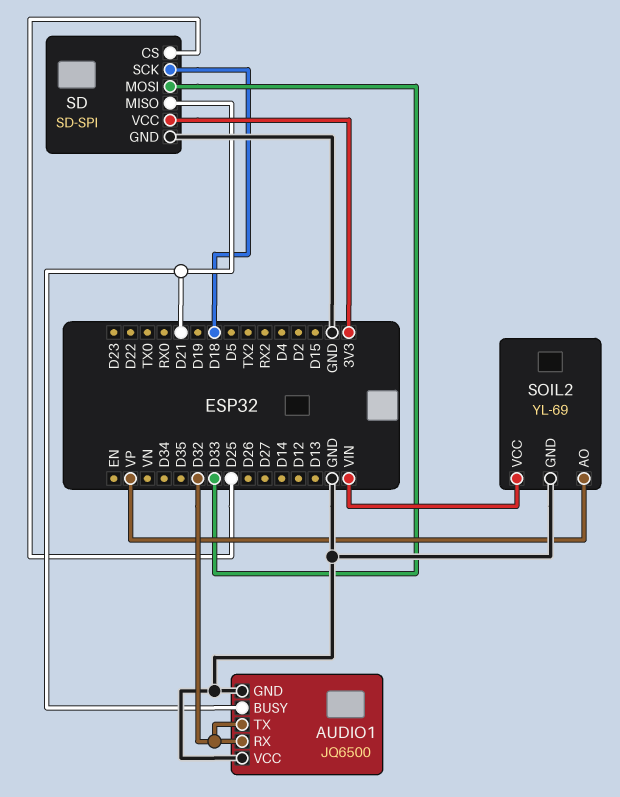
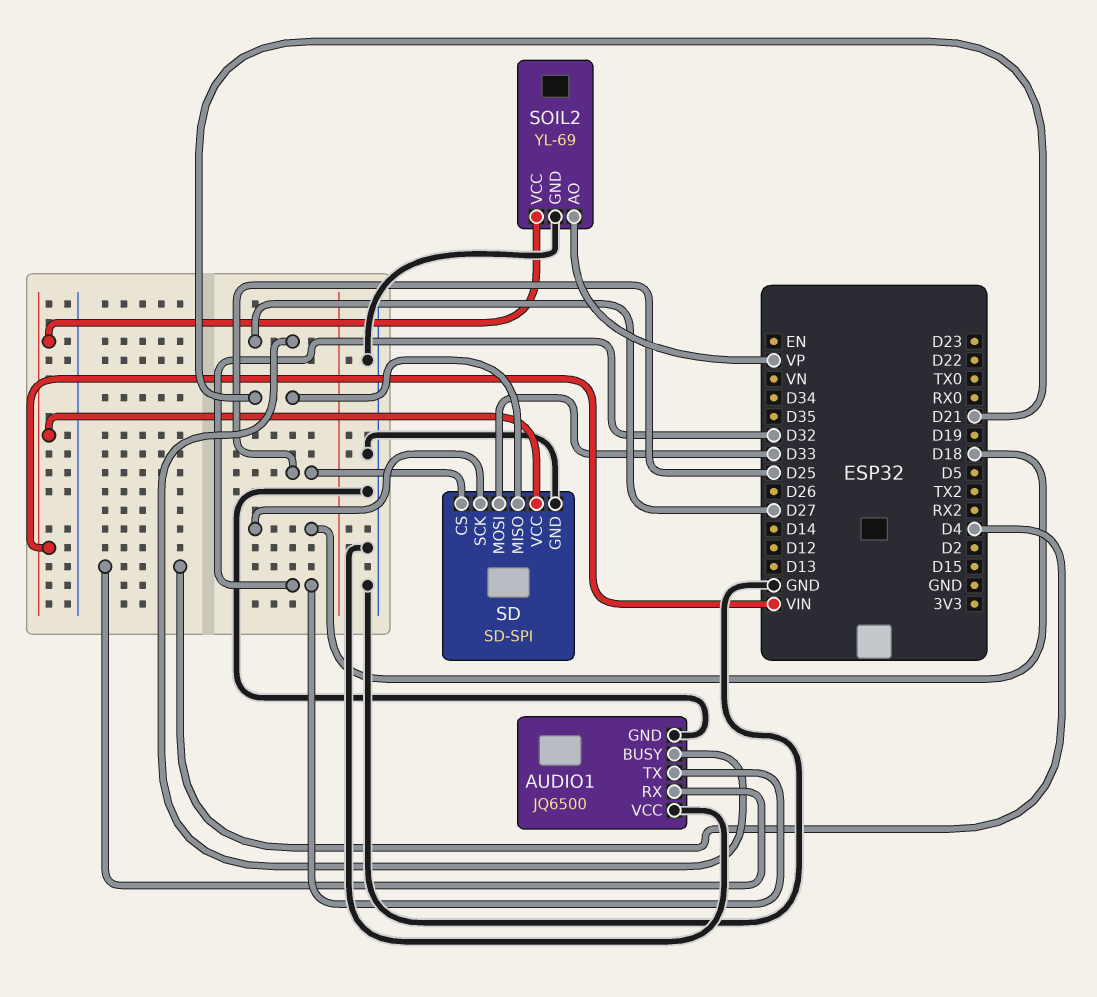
AUDIO1 pin BUSY: D21 -> D27
AUDIO1 pin RX: D32 -> D4
SD pin VCC: 3V3 -> VIN

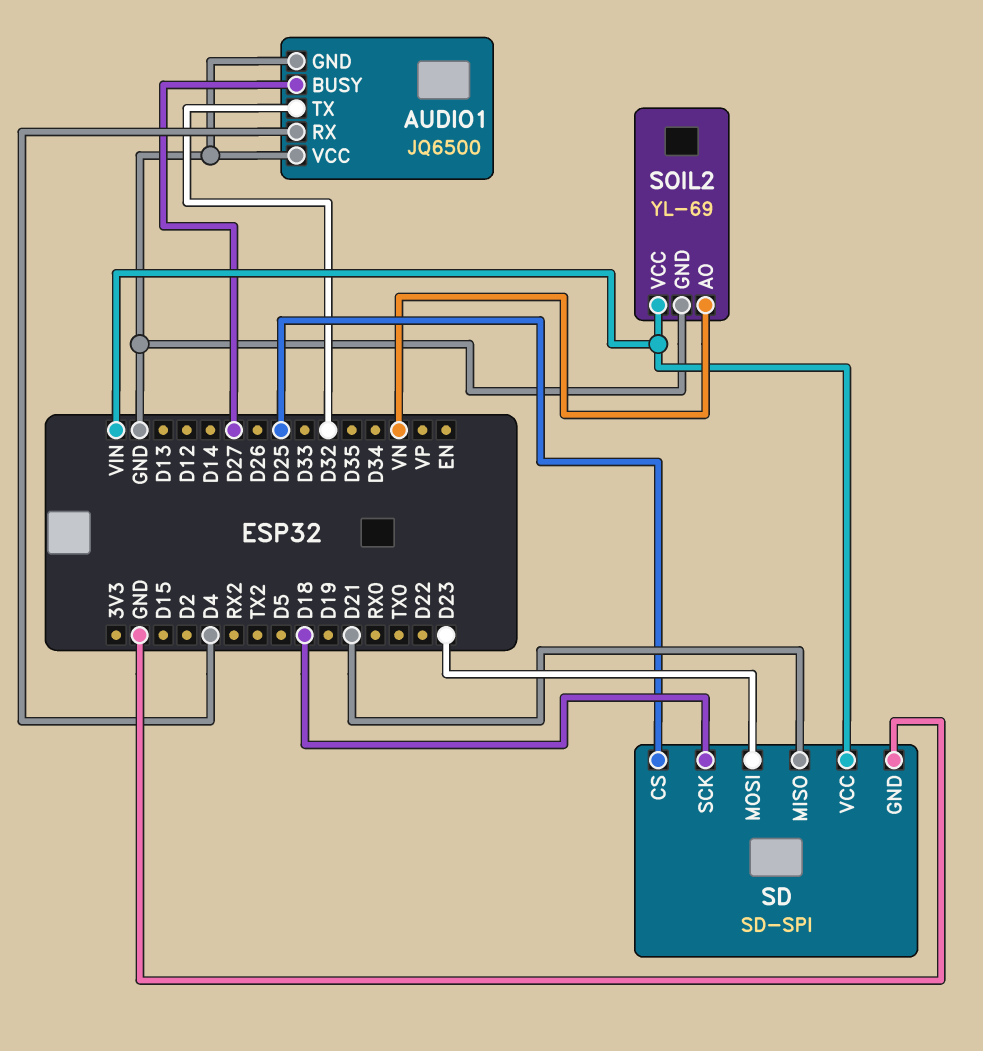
SD pin MOSI: D33 -> D23
SOIL2 pin AO: VP -> VN

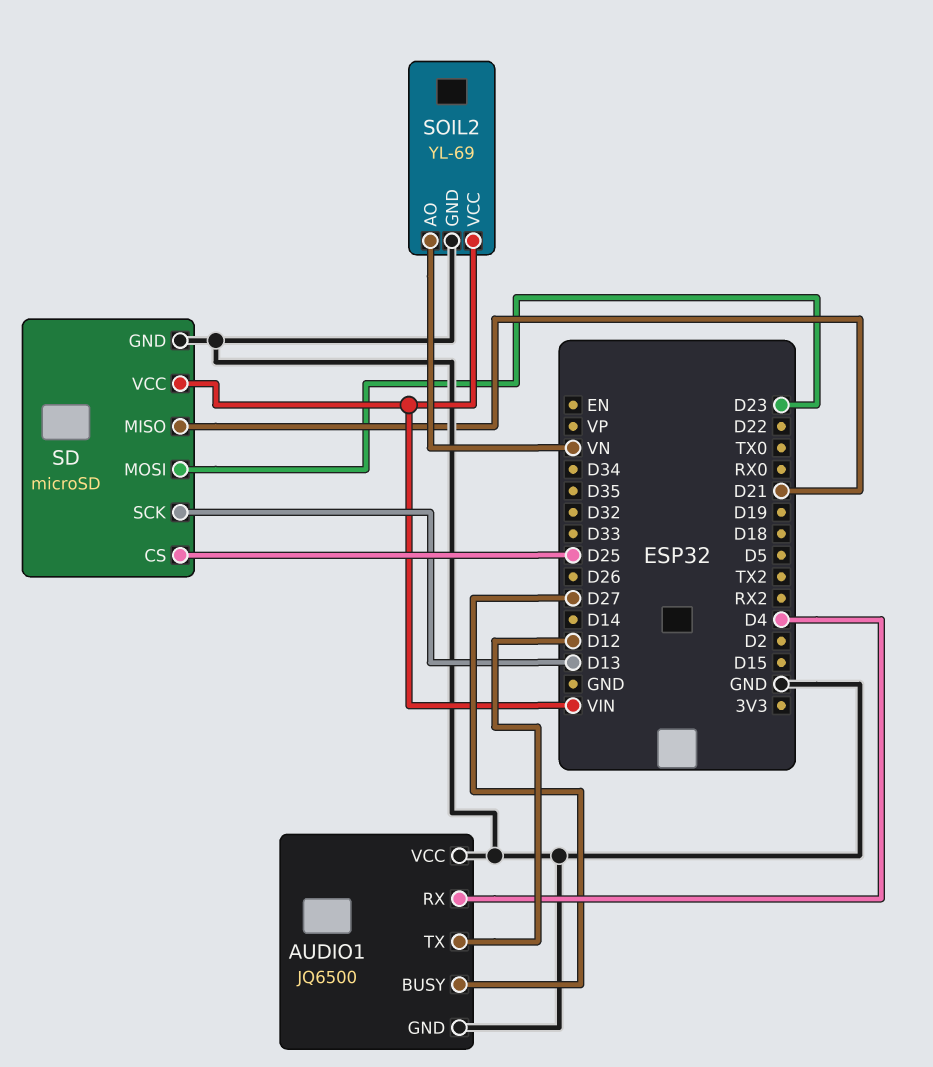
AUDIO1 pin TX: D32 -> D12
SD: SD-SPI -> microSD
SD pin SCK: D18 -> D13

